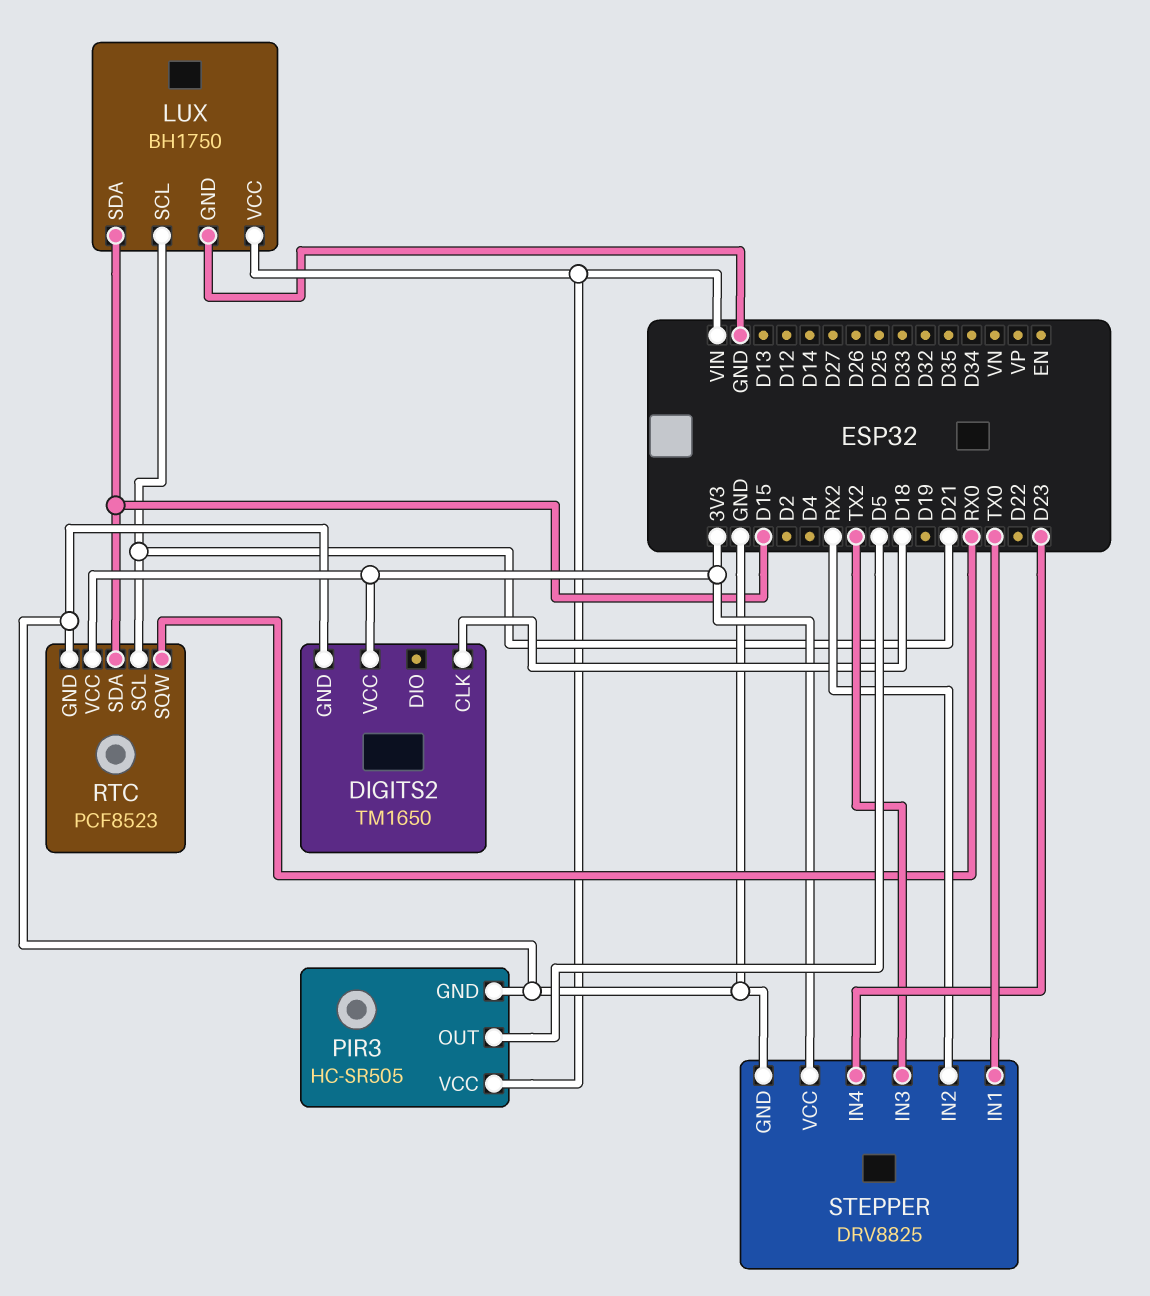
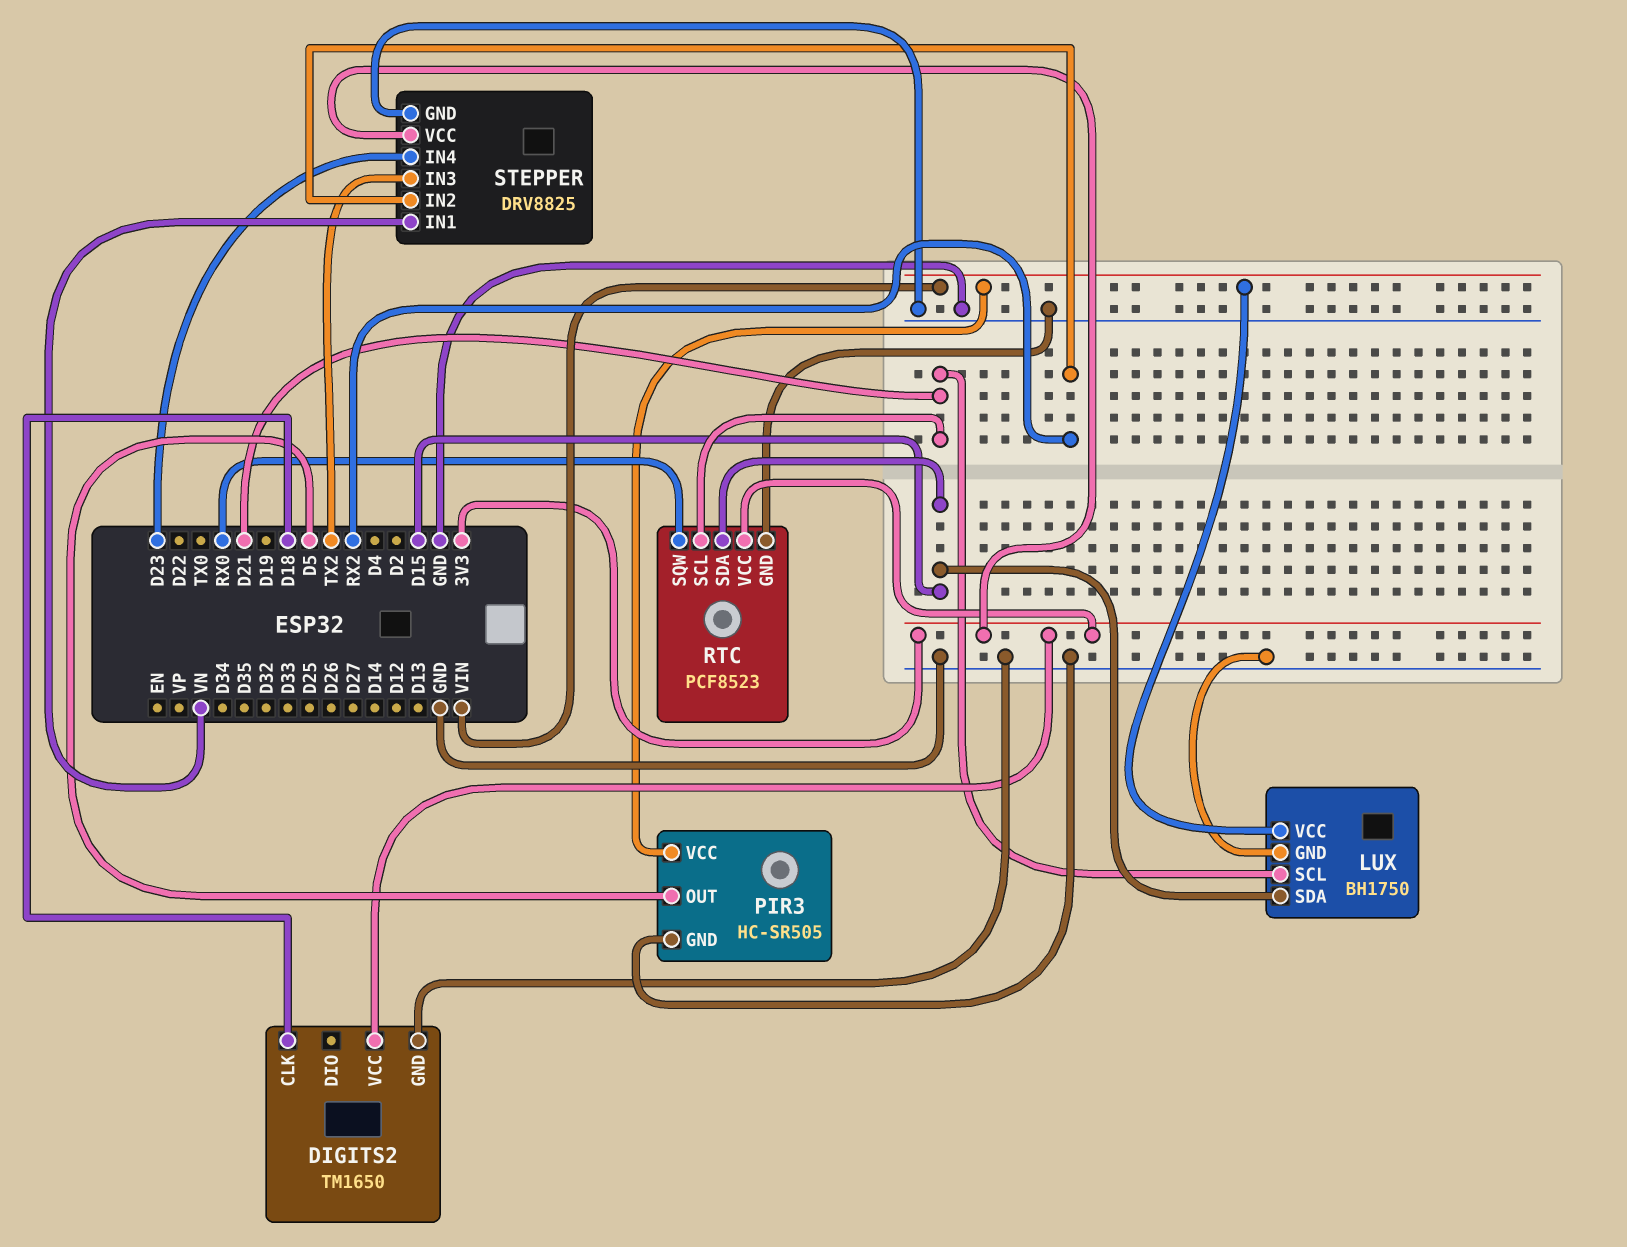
STEPPER pin IN1: TX0 -> VN

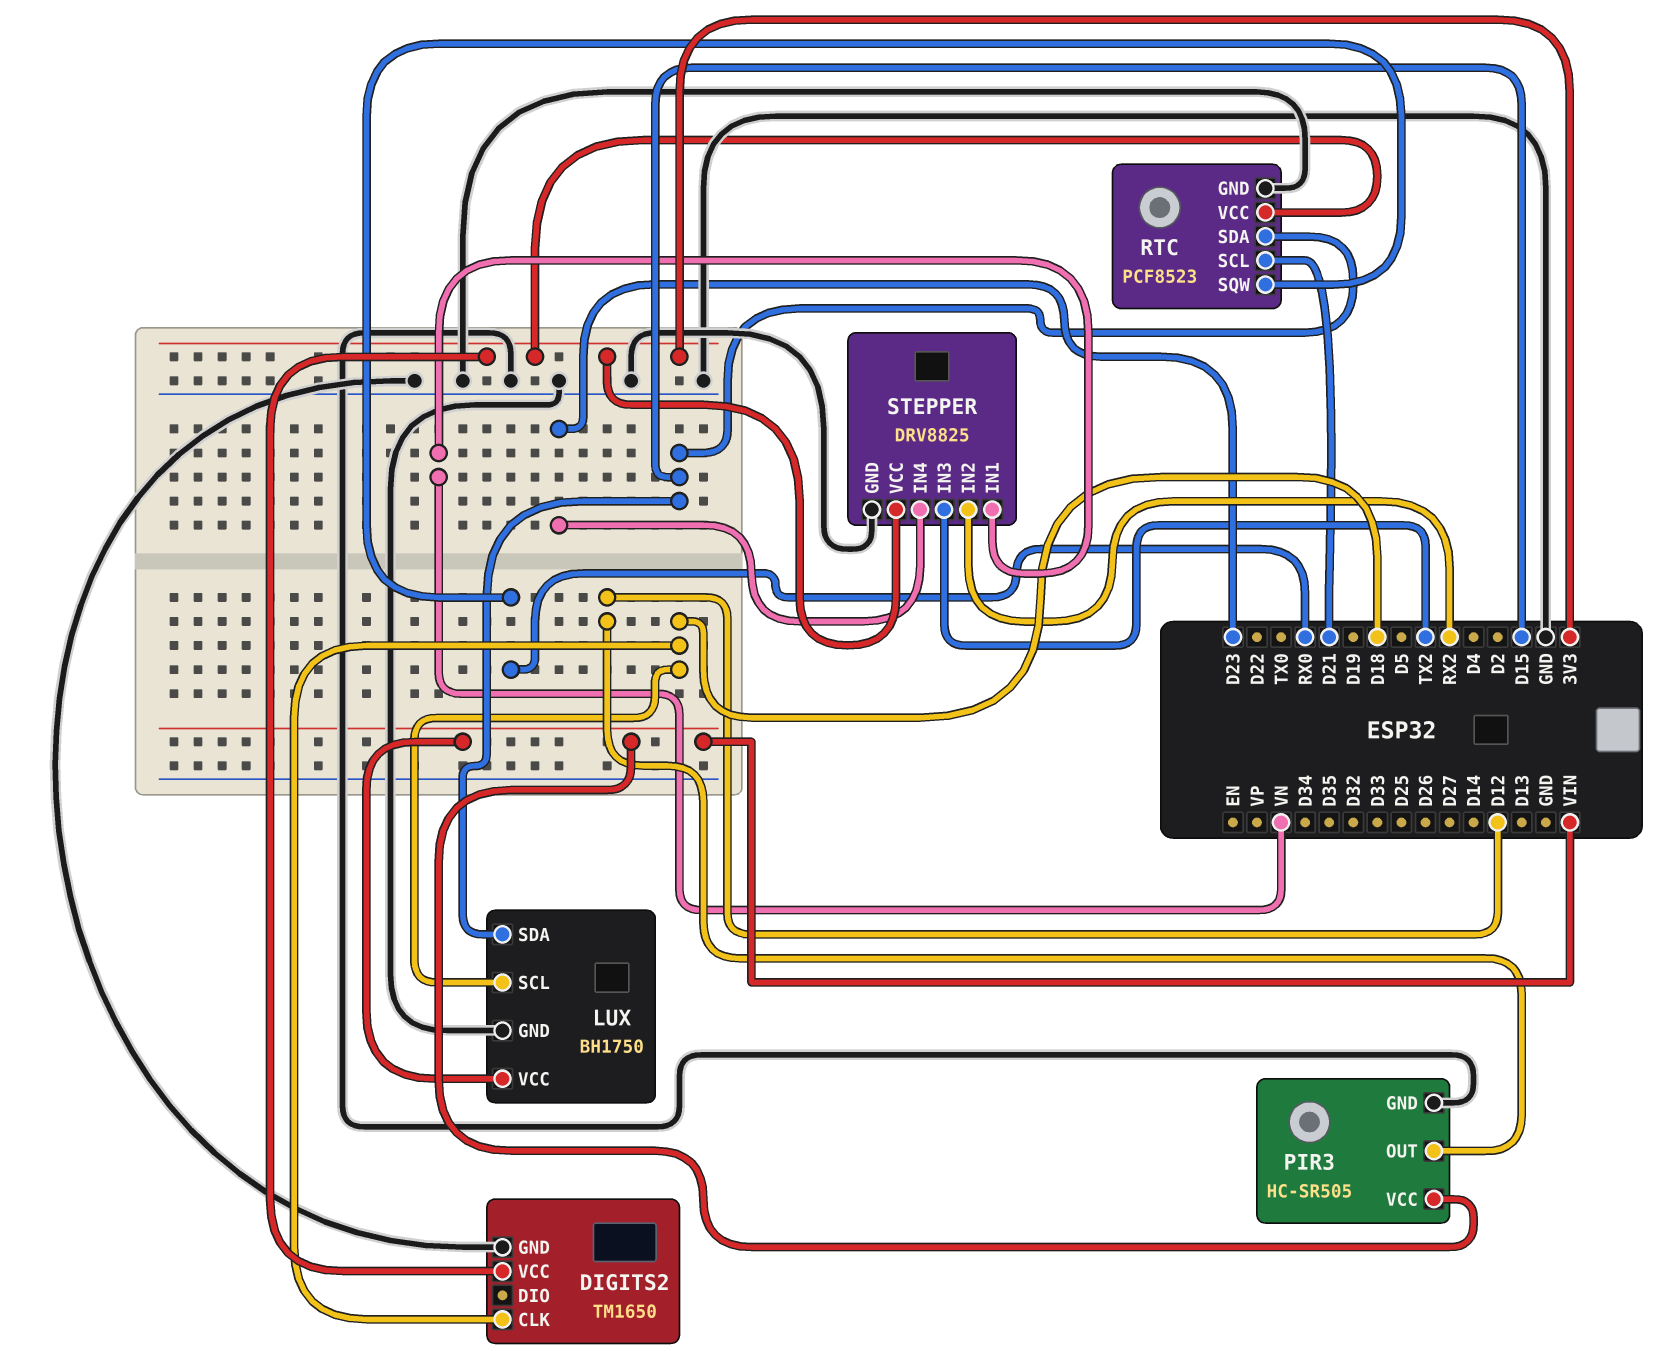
LUX pin SCL: D21 -> D18
PIR3 pin OUT: D5 -> D12

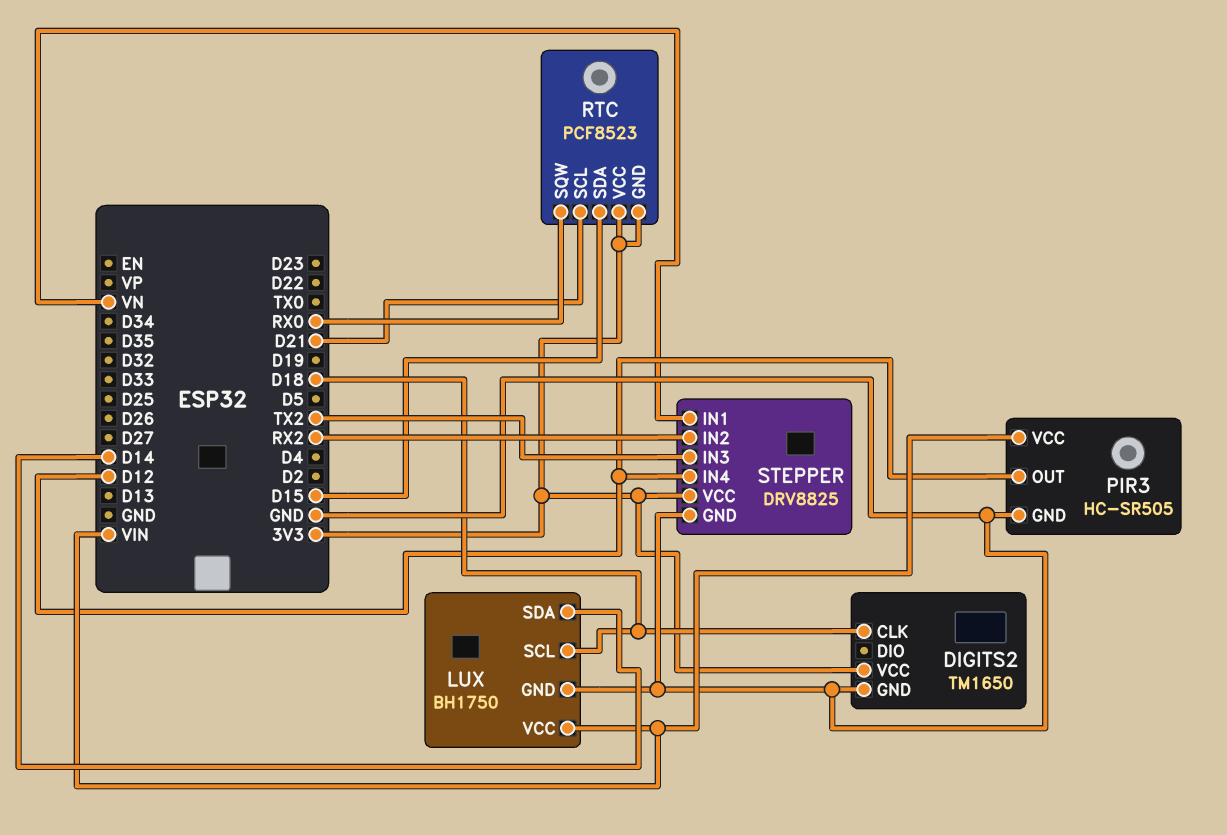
LUX pin SDA: D15 -> D14
RTC pin GND: GND -> 3V3
STEPPER pin IN4: D23 -> D12

